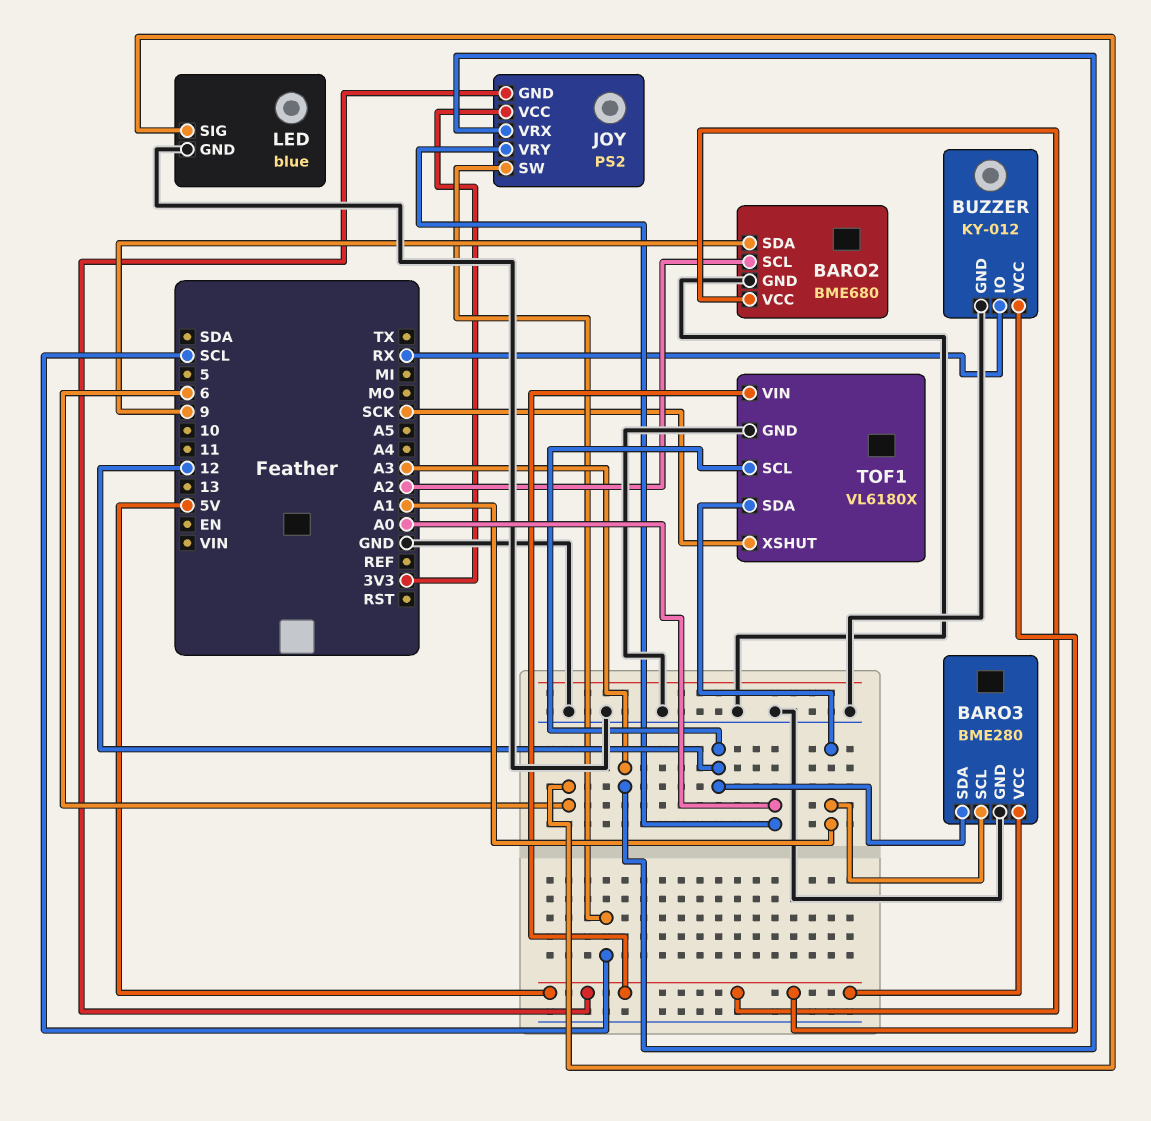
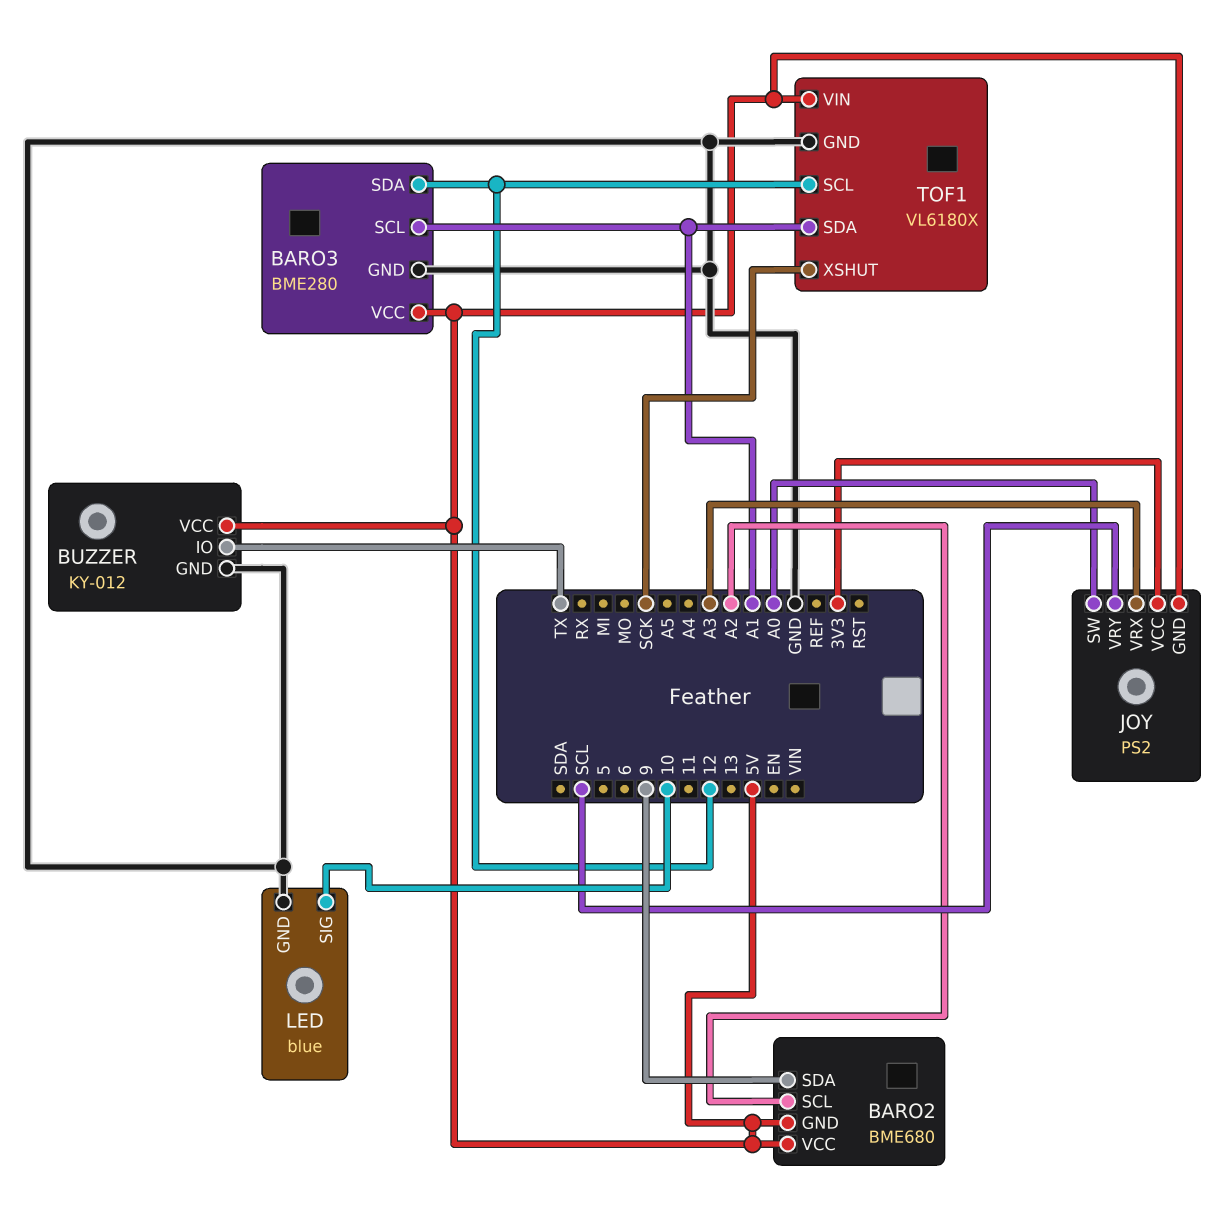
BARO2 pin GND: GND -> 5V
BUZZER pin IO: RX -> TX
JOY pin SW: SCL -> A0
JOY pin VRY: A0 -> SCL
LED pin SIG: 6 -> 10

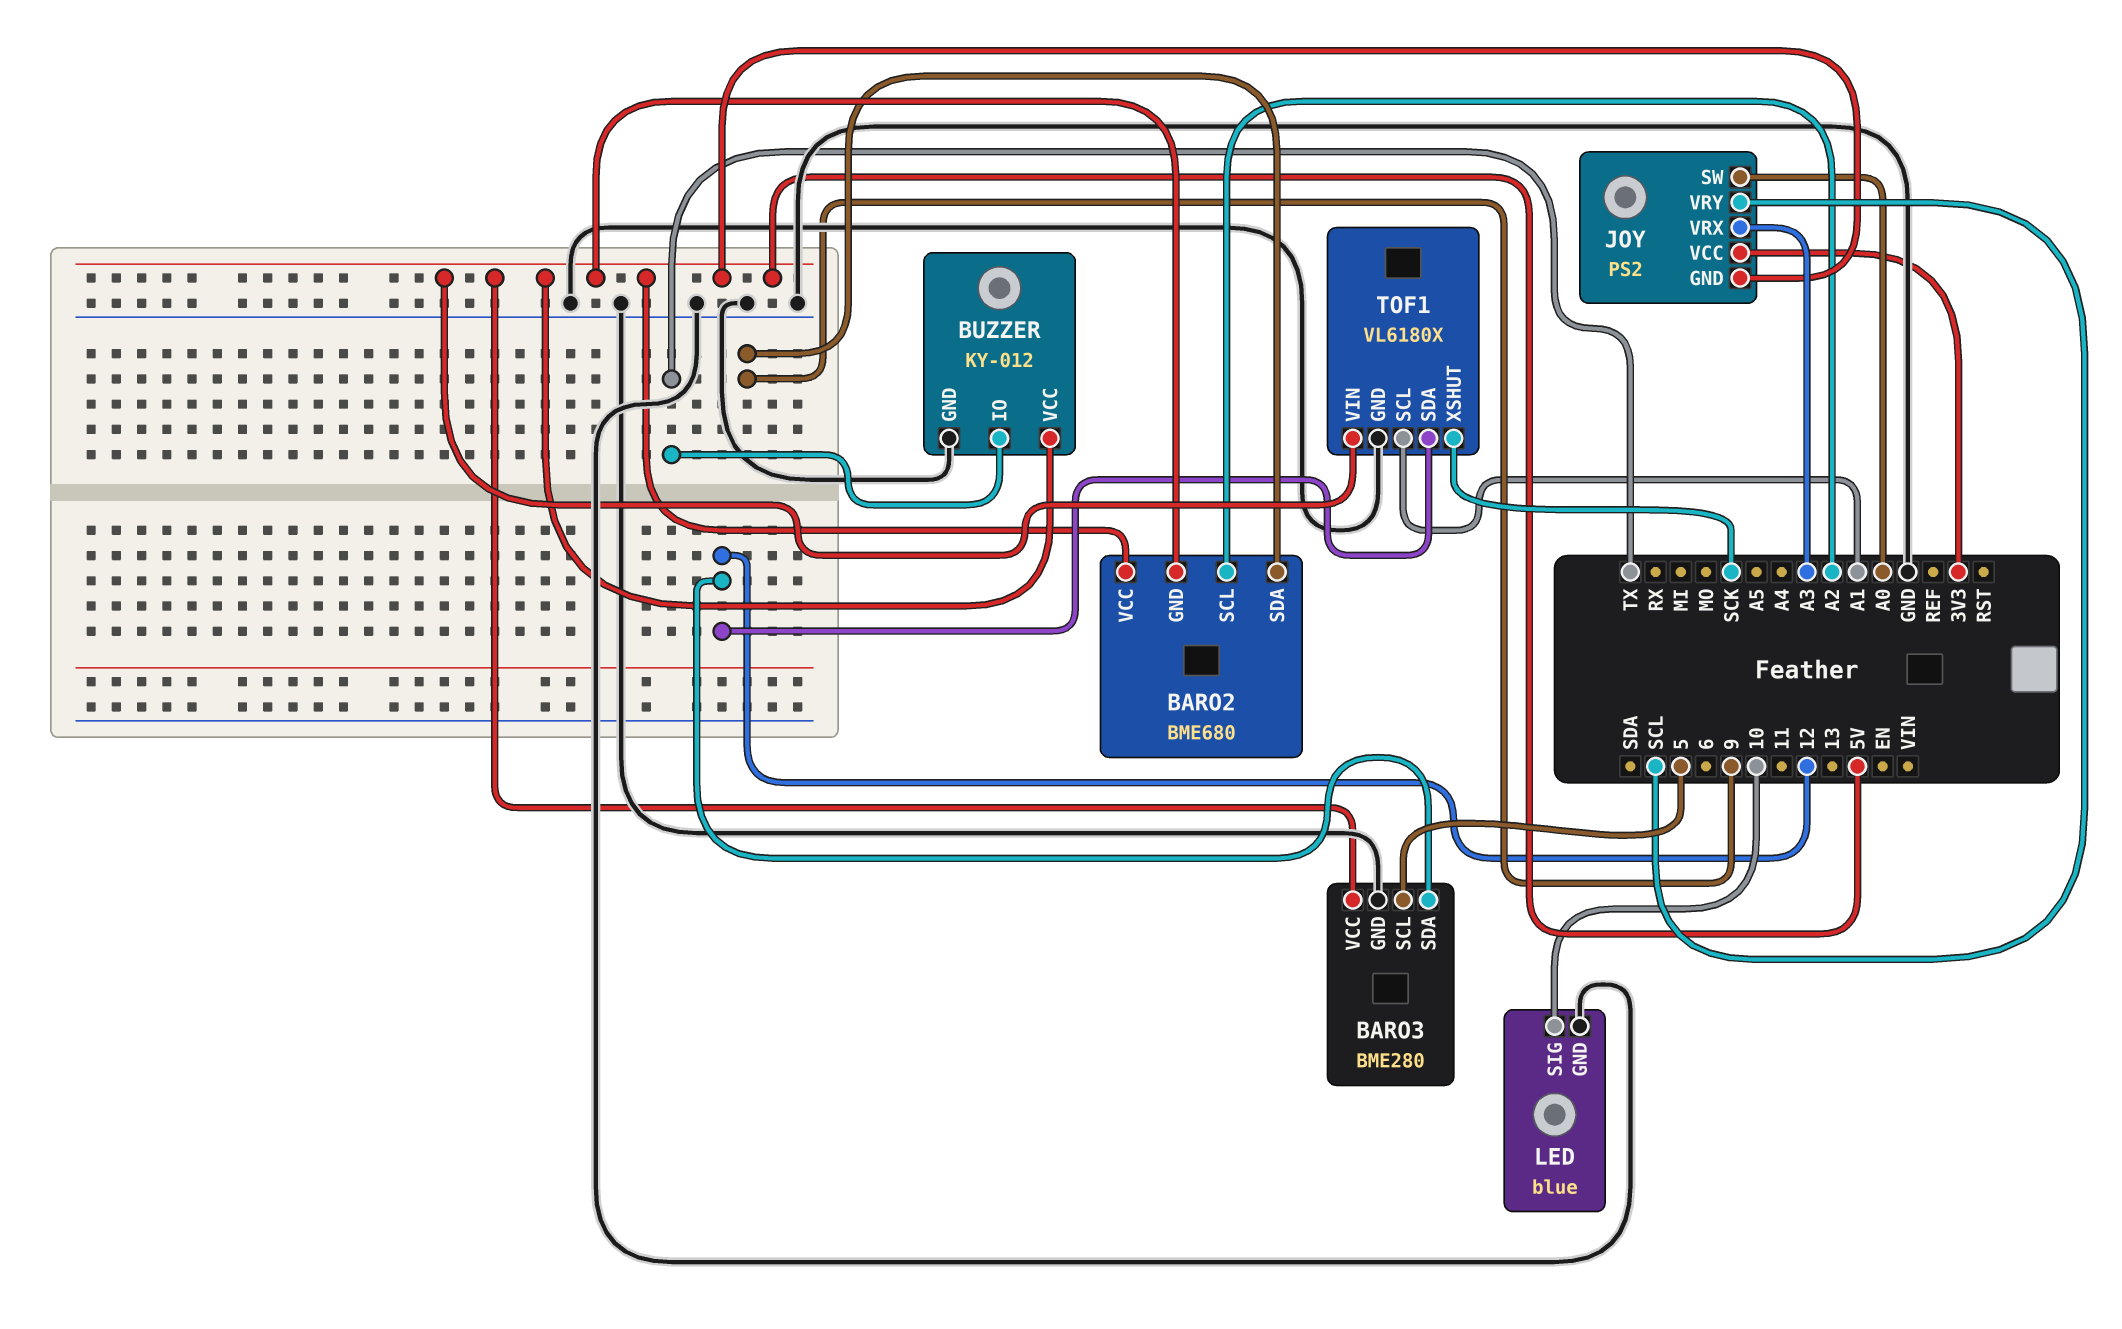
BARO3 pin SCL: A1 -> 5
TOF1 pin SCL: 12 -> A1
TOF1 pin SDA: A1 -> 12

